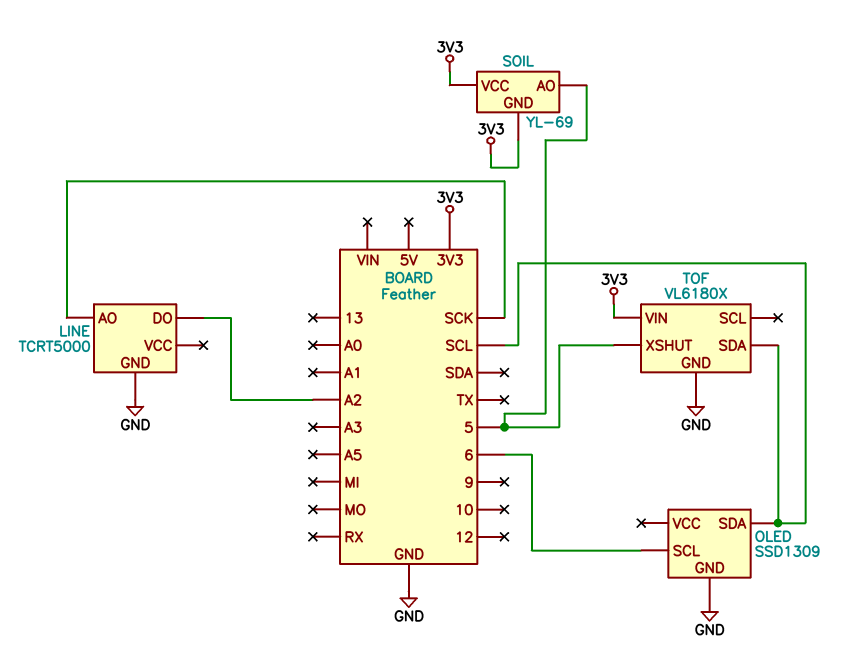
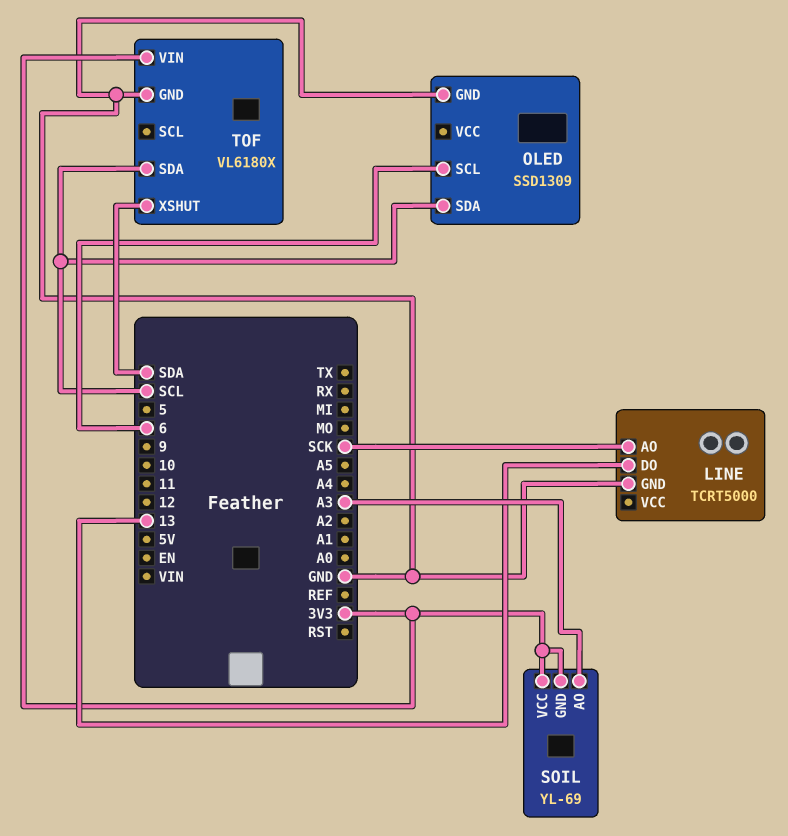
LINE pin DO: A2 -> 13
SOIL pin AO: 5 -> A3
TOF pin XSHUT: 5 -> SDA

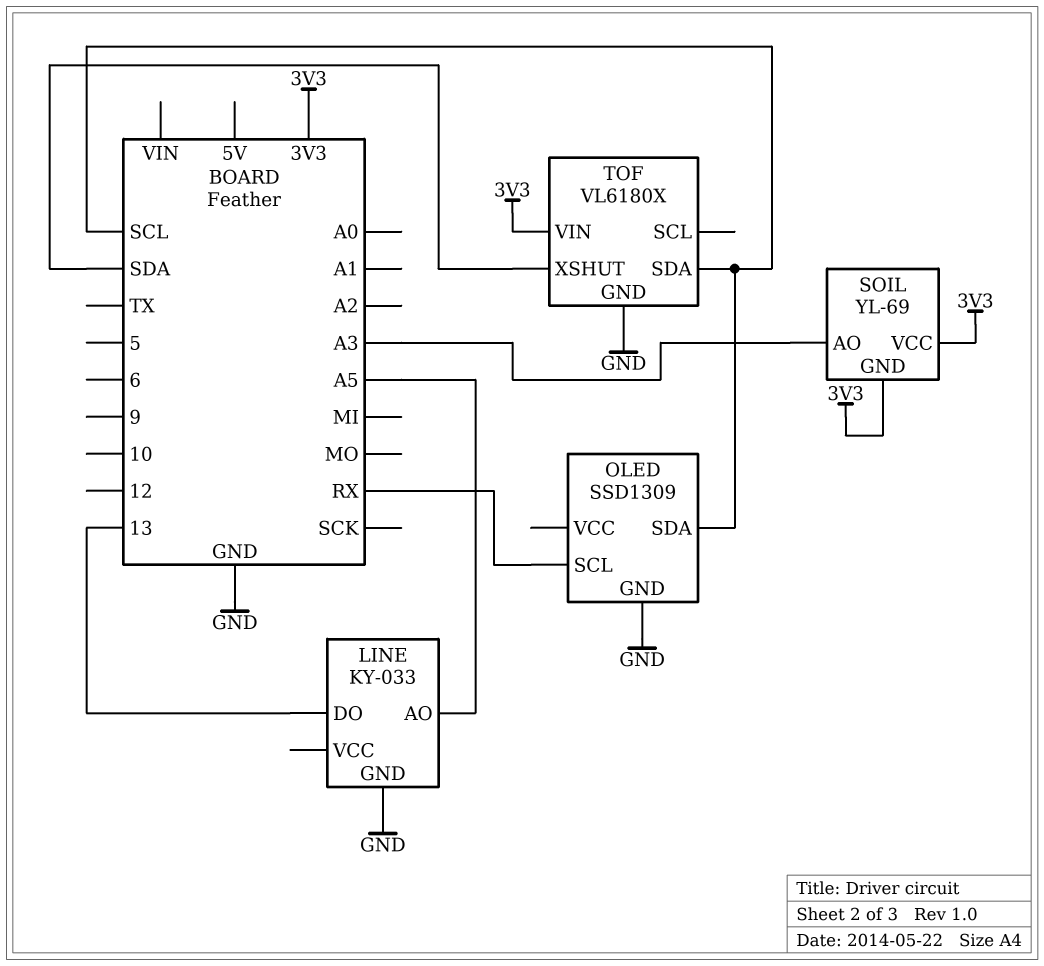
LINE: TCRT5000 -> KY-033
LINE pin AO: SCK -> A5
OLED pin SCL: 6 -> RX

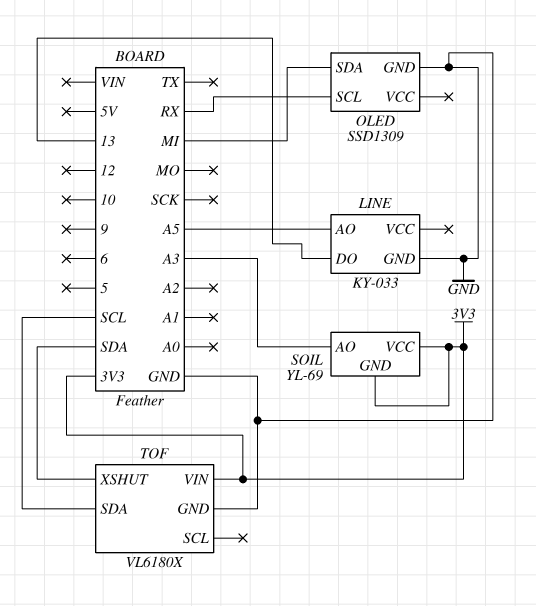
OLED pin SDA: SCL -> MI

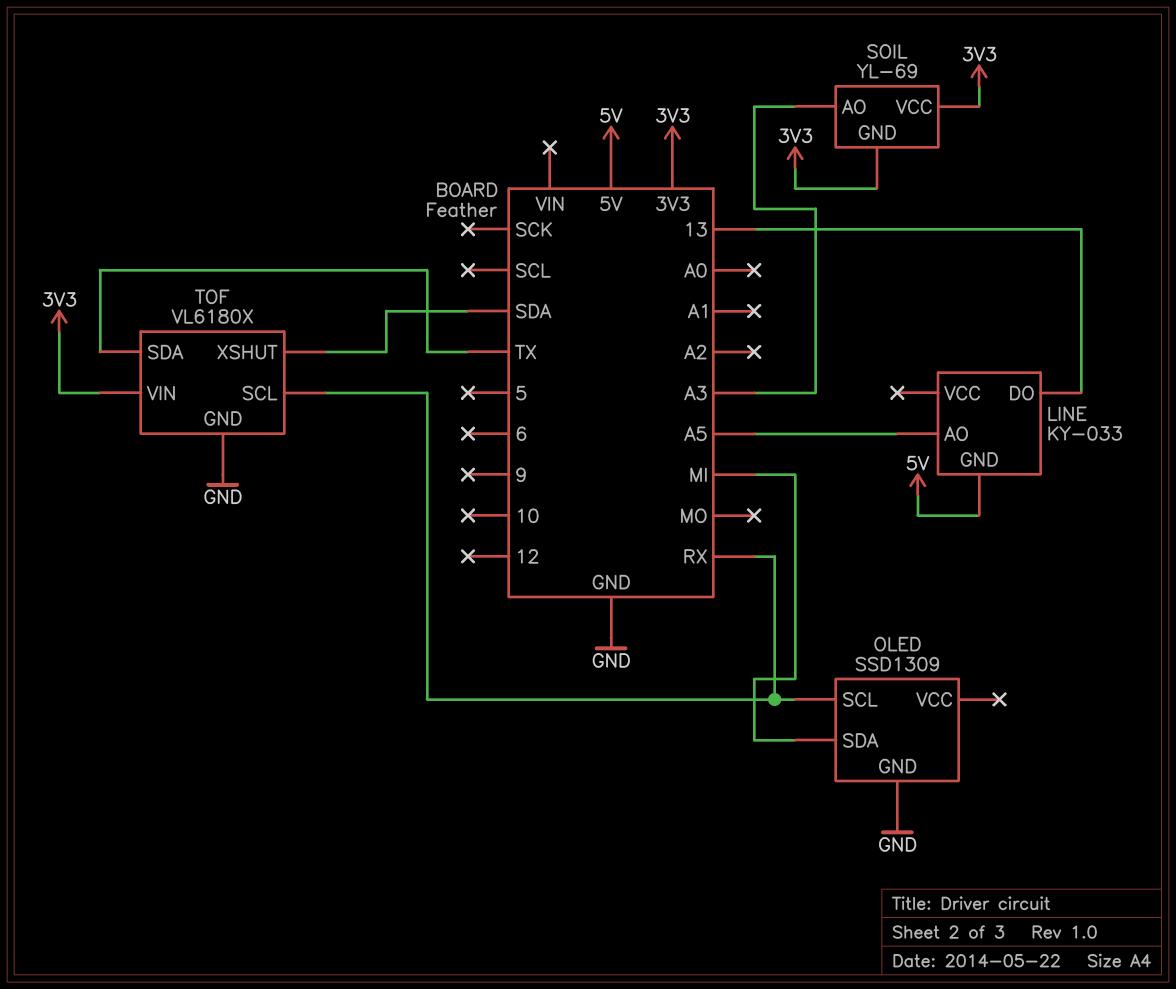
LINE pin GND: GND -> 5V
TOF pin SCL: none -> RX
TOF pin SDA: SCL -> TX

